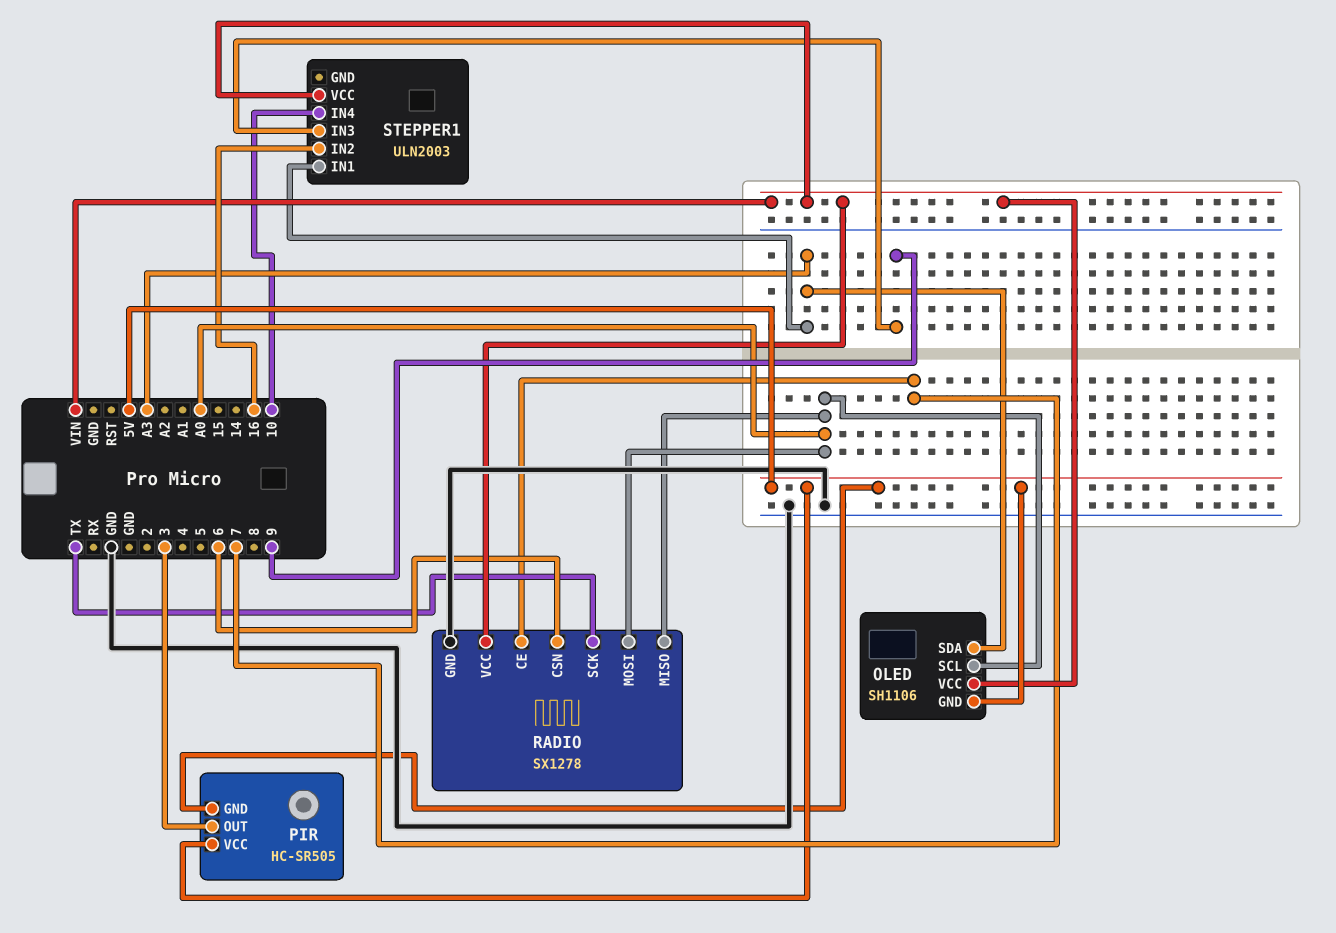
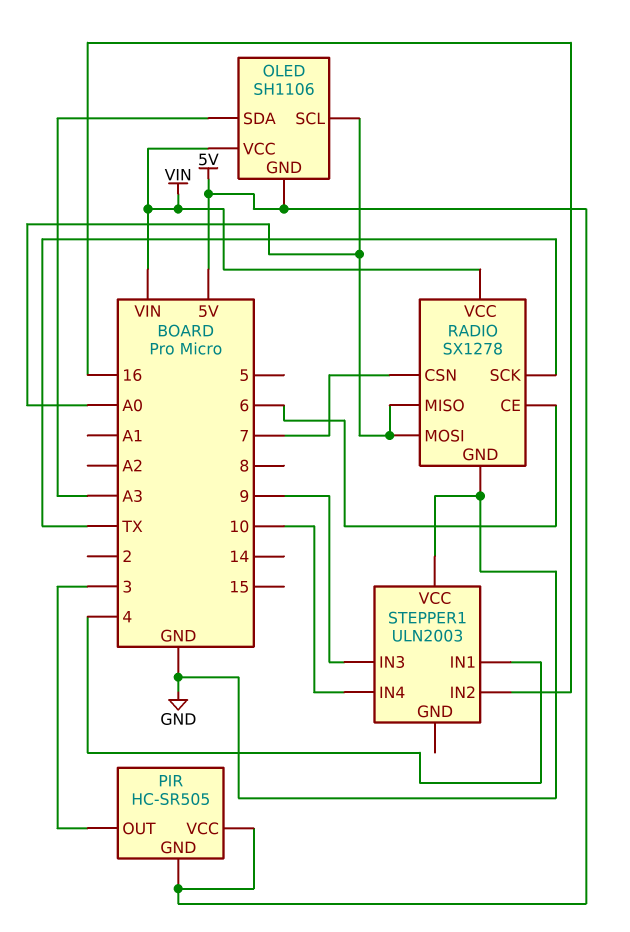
RADIO pin CE: 7 -> 6
RADIO pin CSN: 6 -> 7
STEPPER1 pin IN1: A3 -> 4
STEPPER1 pin VCC: VIN -> GND

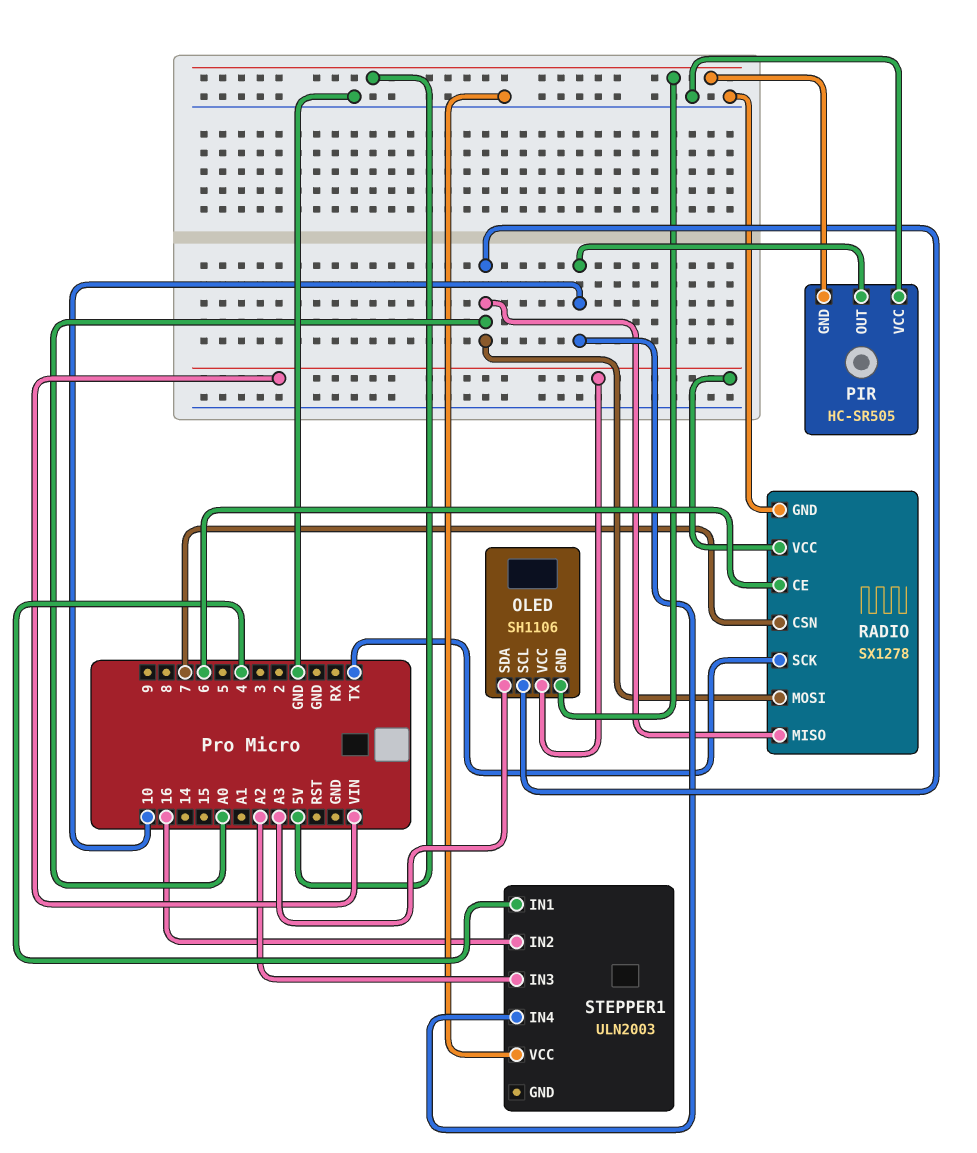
PIR pin OUT: 3 -> 10
PIR pin VCC: 5V -> GND
STEPPER1 pin IN3: 9 -> A2

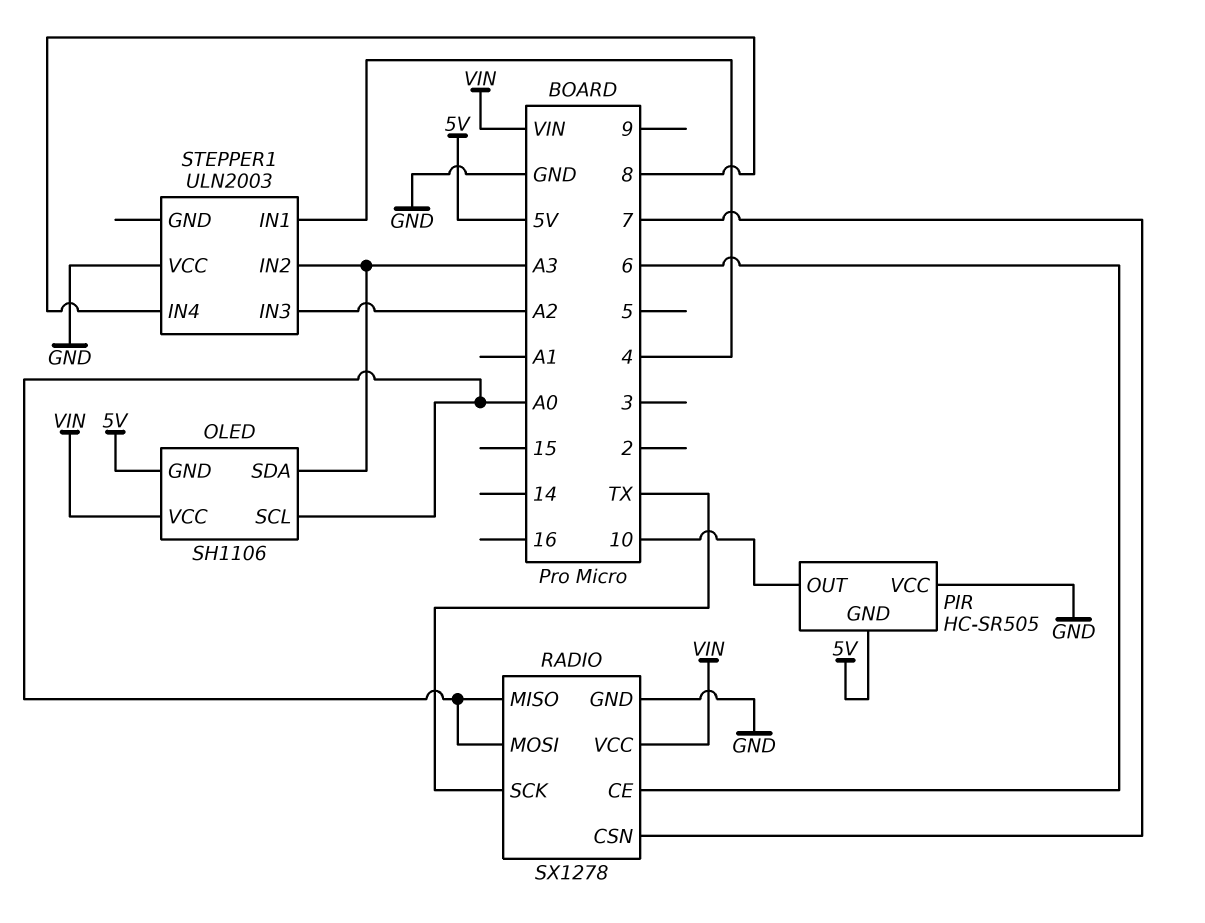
STEPPER1 pin IN2: 16 -> A3
STEPPER1 pin IN4: 10 -> 8

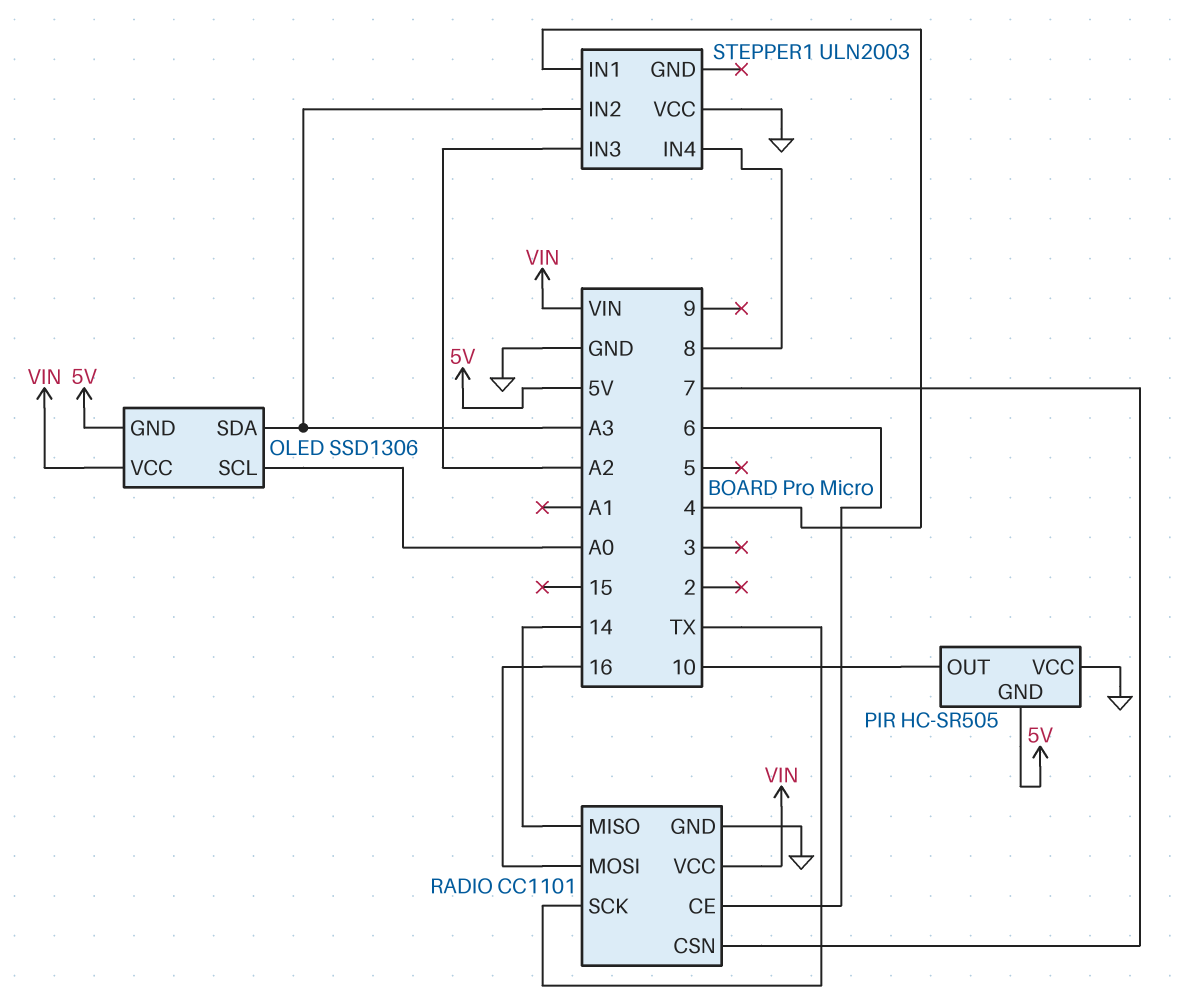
OLED: SH1106 -> SSD1306
RADIO: SX1278 -> CC1101
RADIO pin MISO: A0 -> 14
RADIO pin MOSI: A0 -> 16

